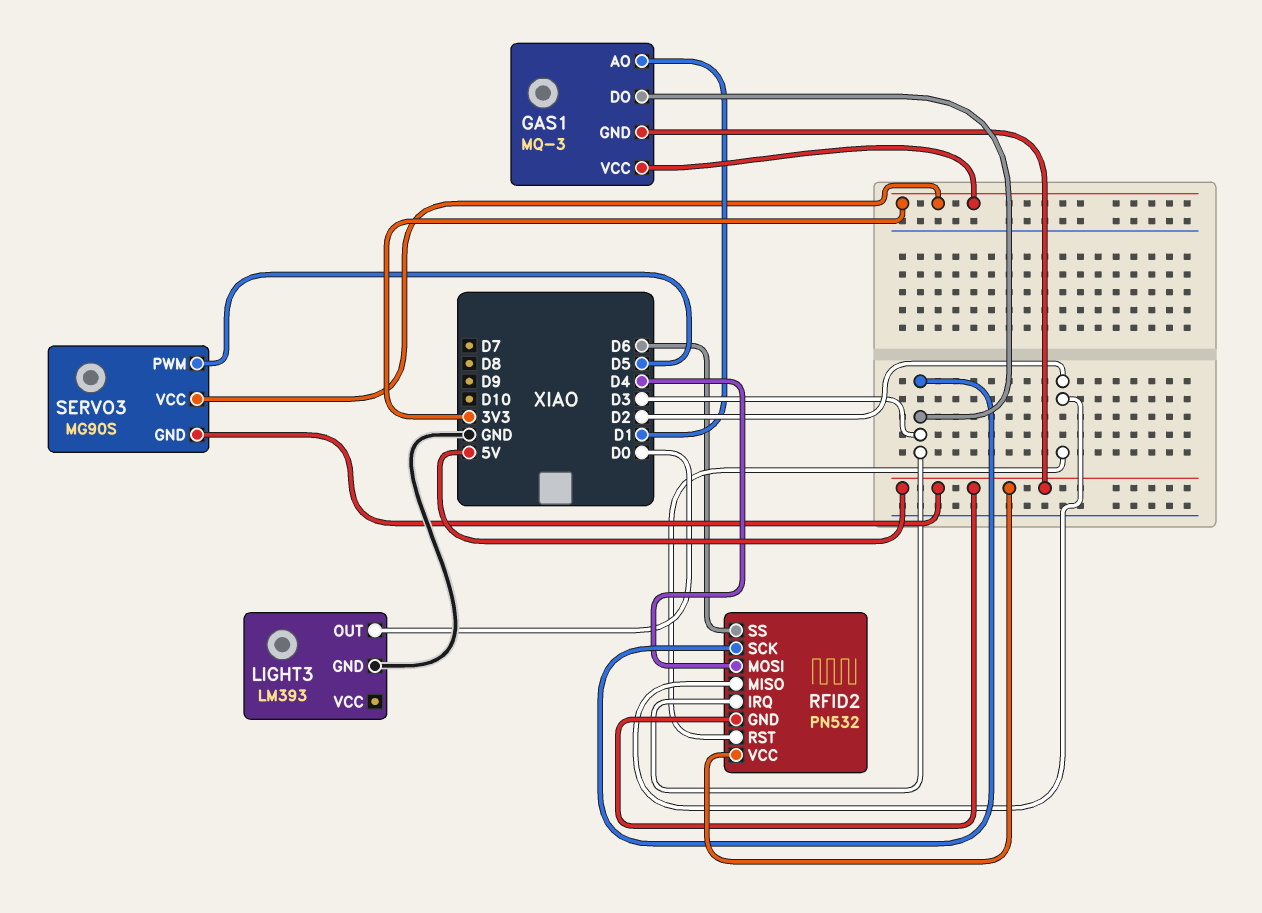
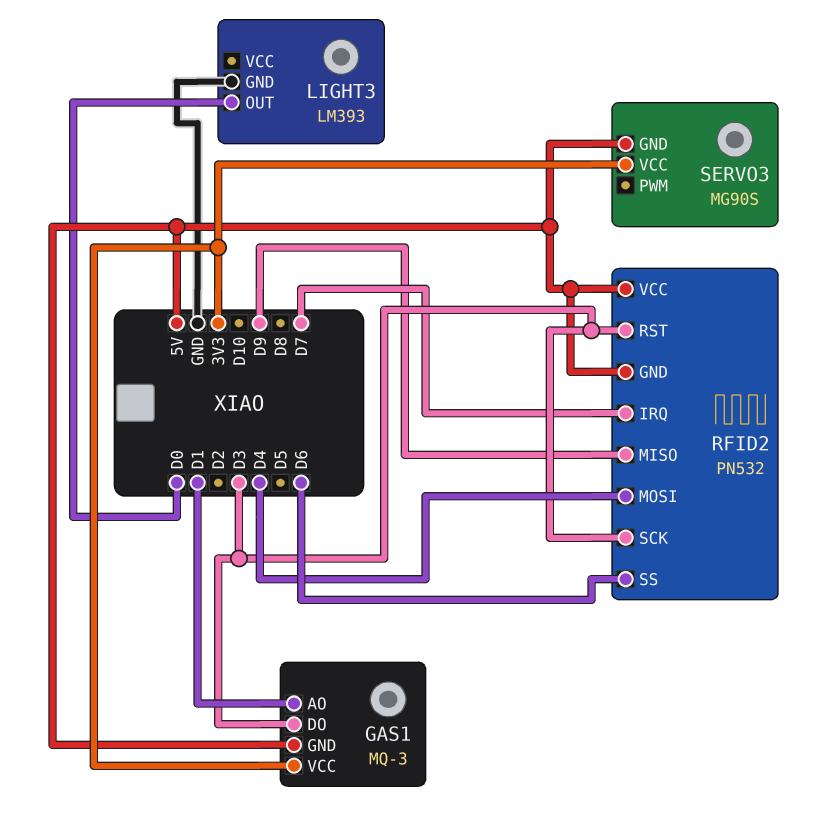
RFID2 pin IRQ: D3 -> D7
RFID2 pin MISO: D2 -> D9
RFID2 pin RST: D2 -> D3
SERVO3 pin PWM: D5 -> none

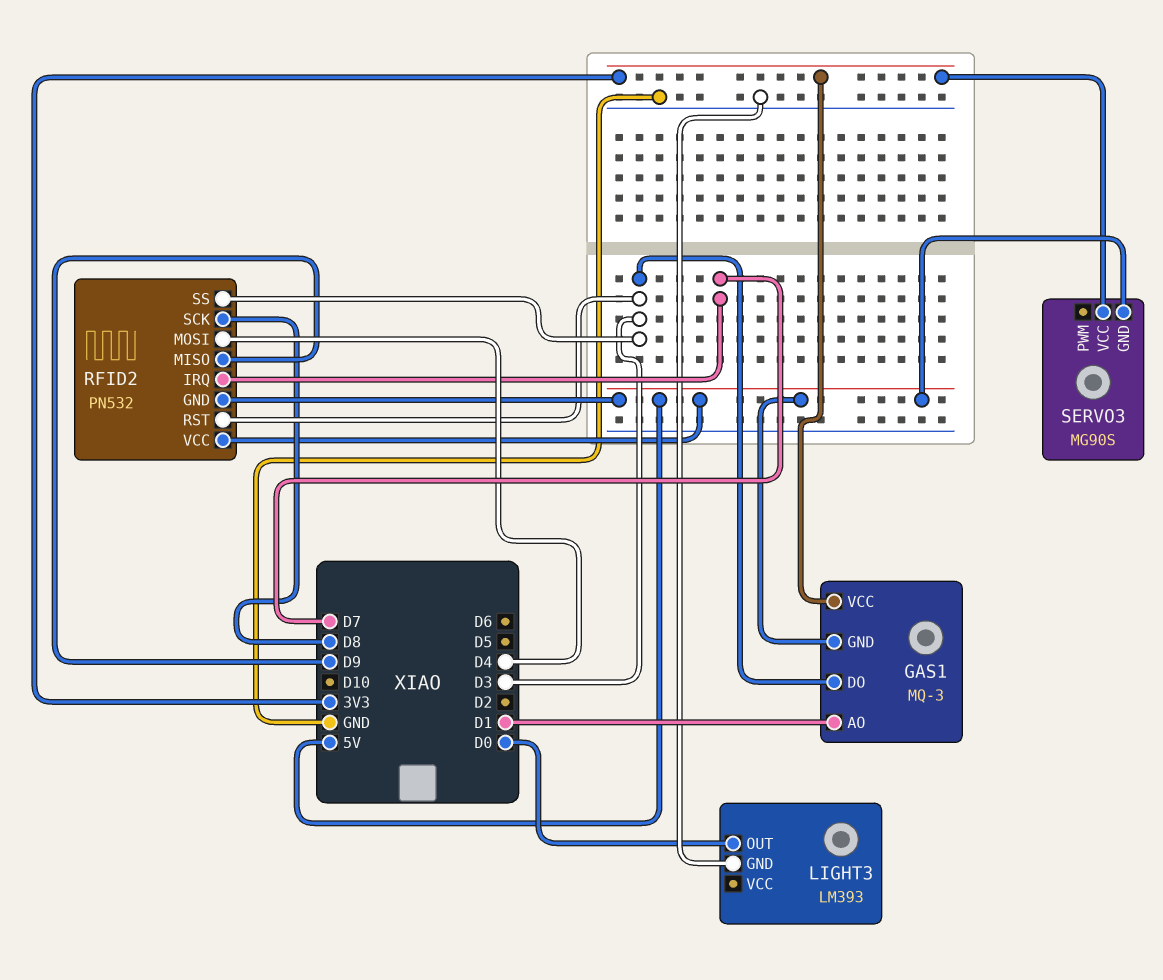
RFID2 pin SCK: D3 -> D8
RFID2 pin SS: D6 -> D3

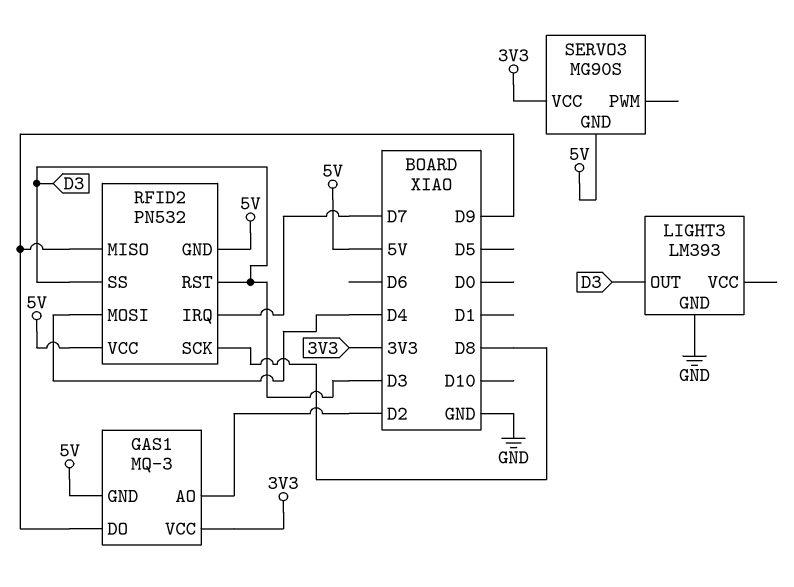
GAS1 pin AO: D1 -> D2
GAS1 pin DO: D3 -> D9
LIGHT3 pin OUT: D0 -> D3

